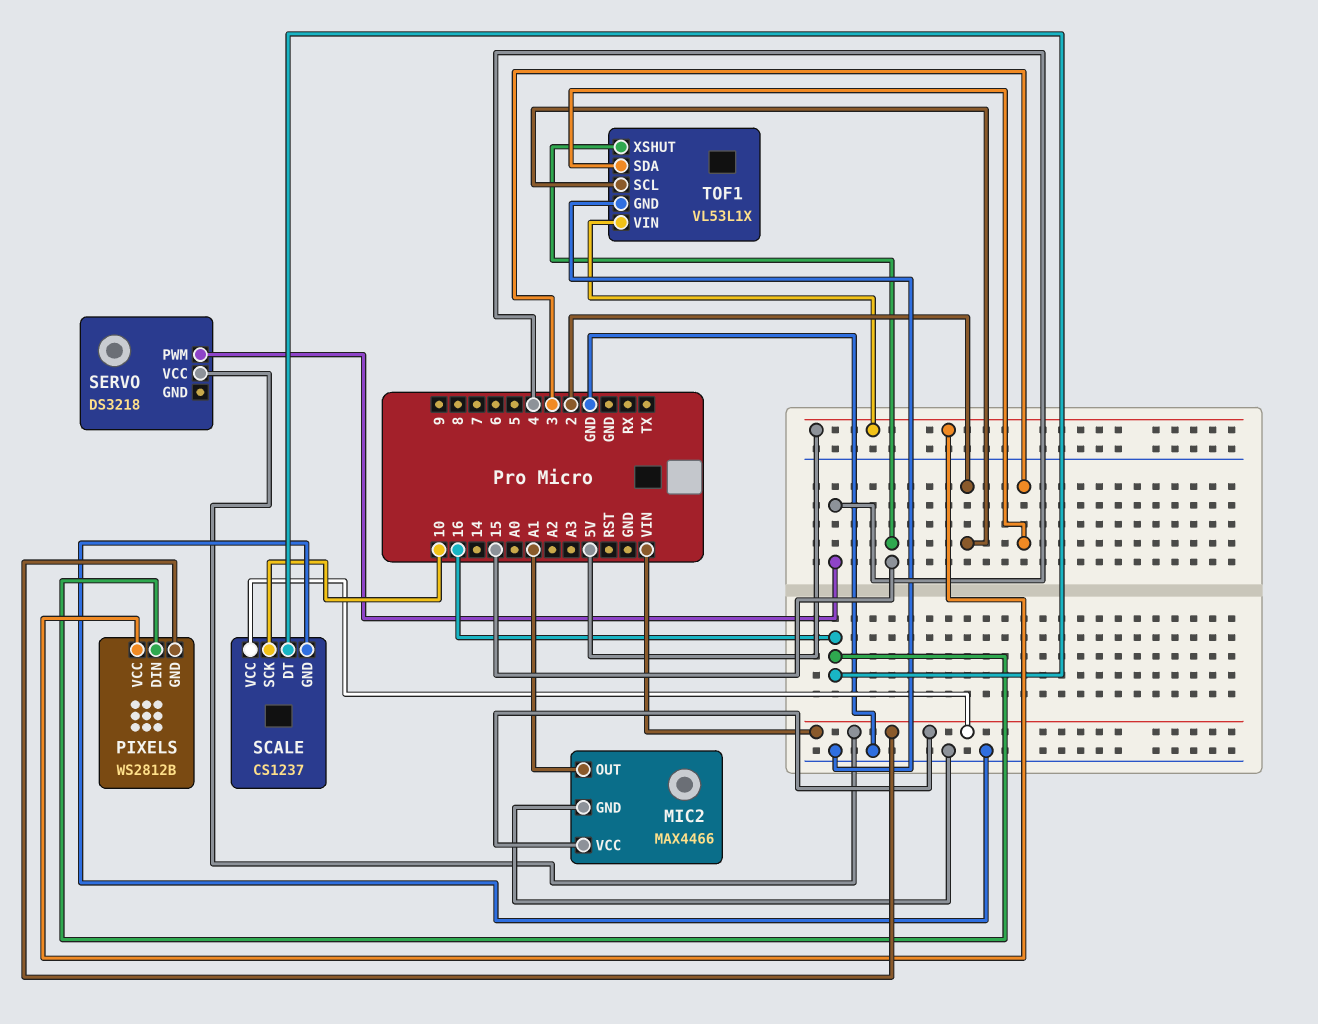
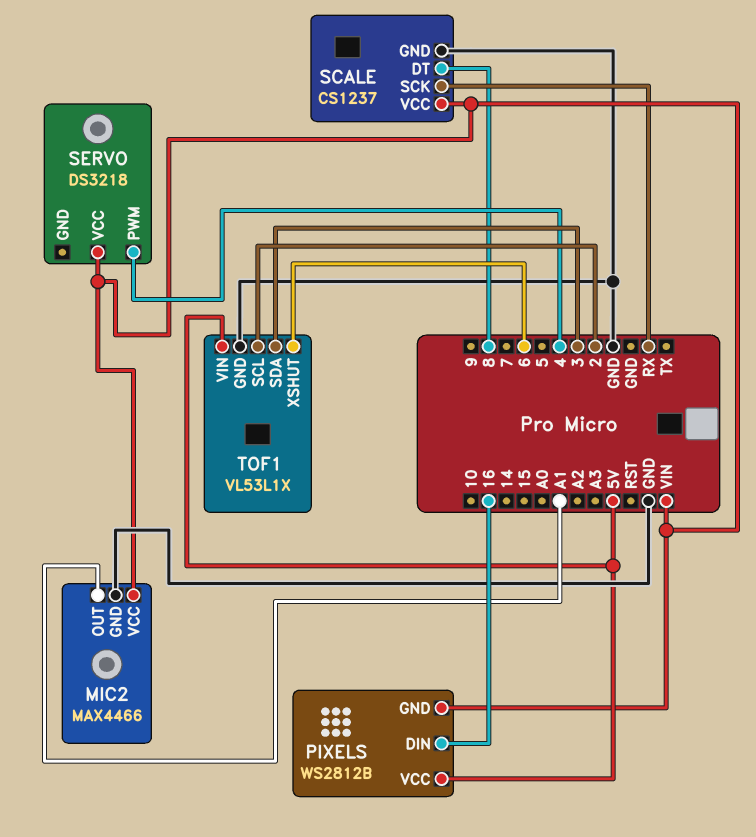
SCALE pin DT: 16 -> 8
SCALE pin SCK: 10 -> RX
TOF1 pin XSHUT: 15 -> 6

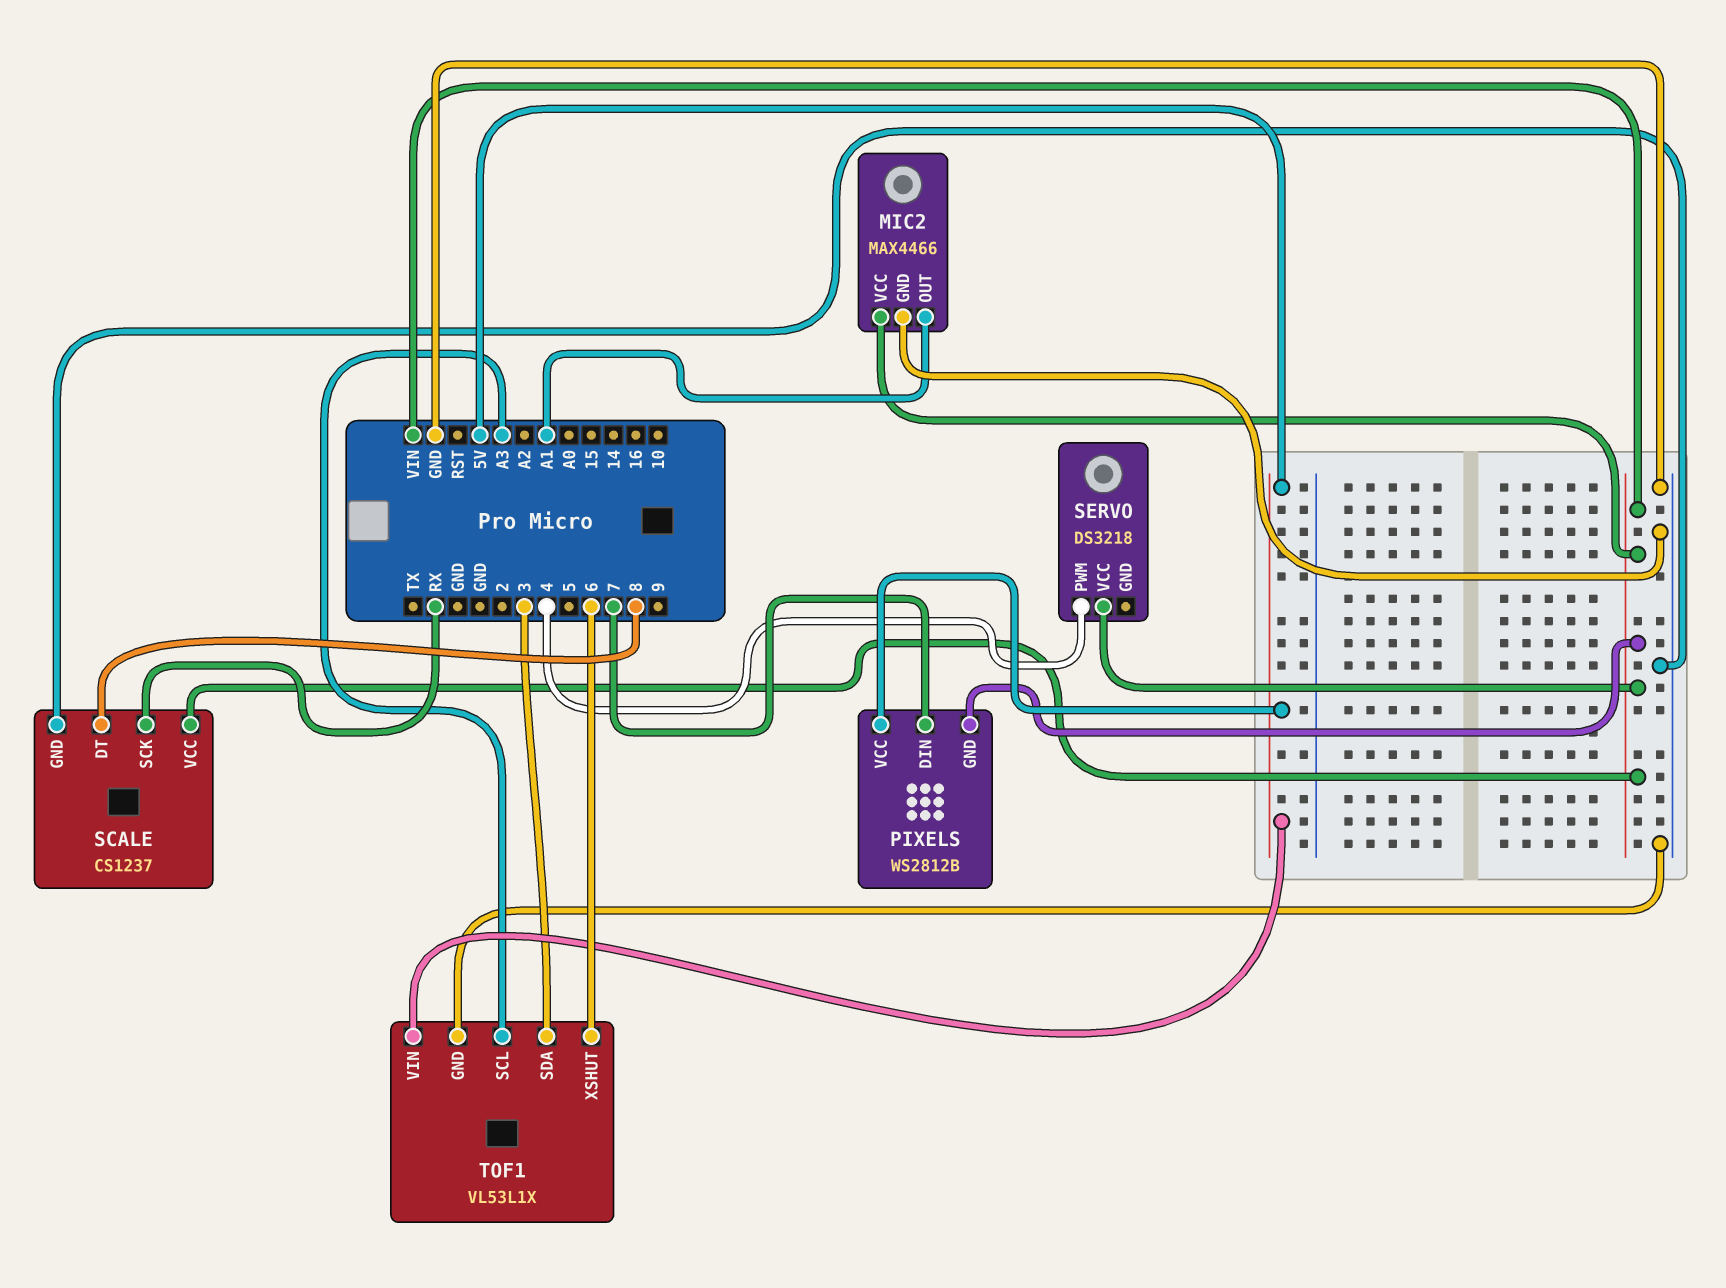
PIXELS pin DIN: 16 -> 7
TOF1 pin SCL: 2 -> A3

